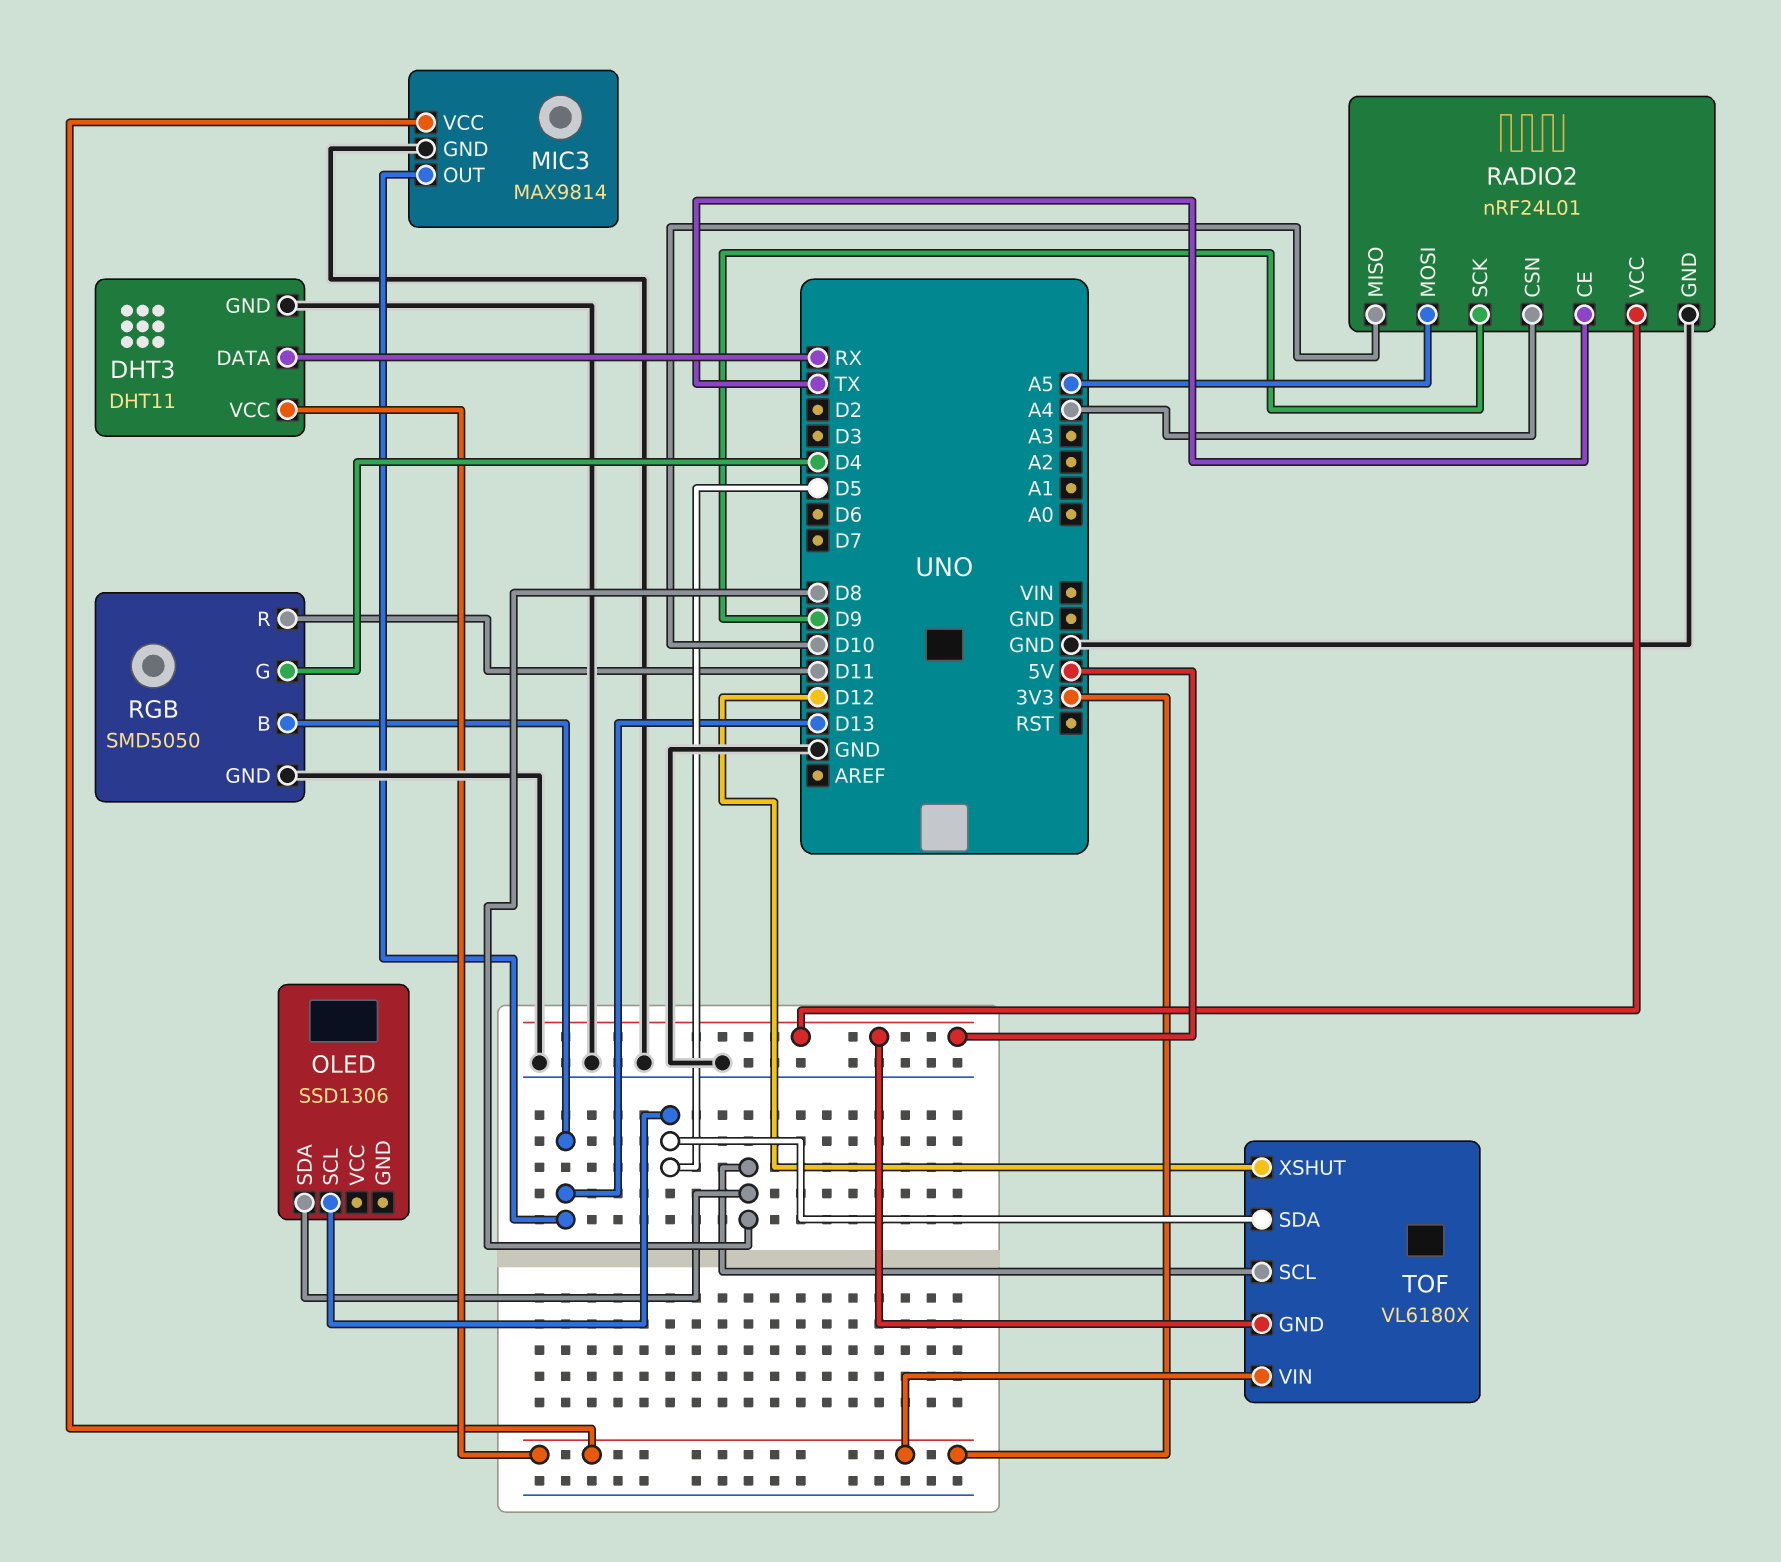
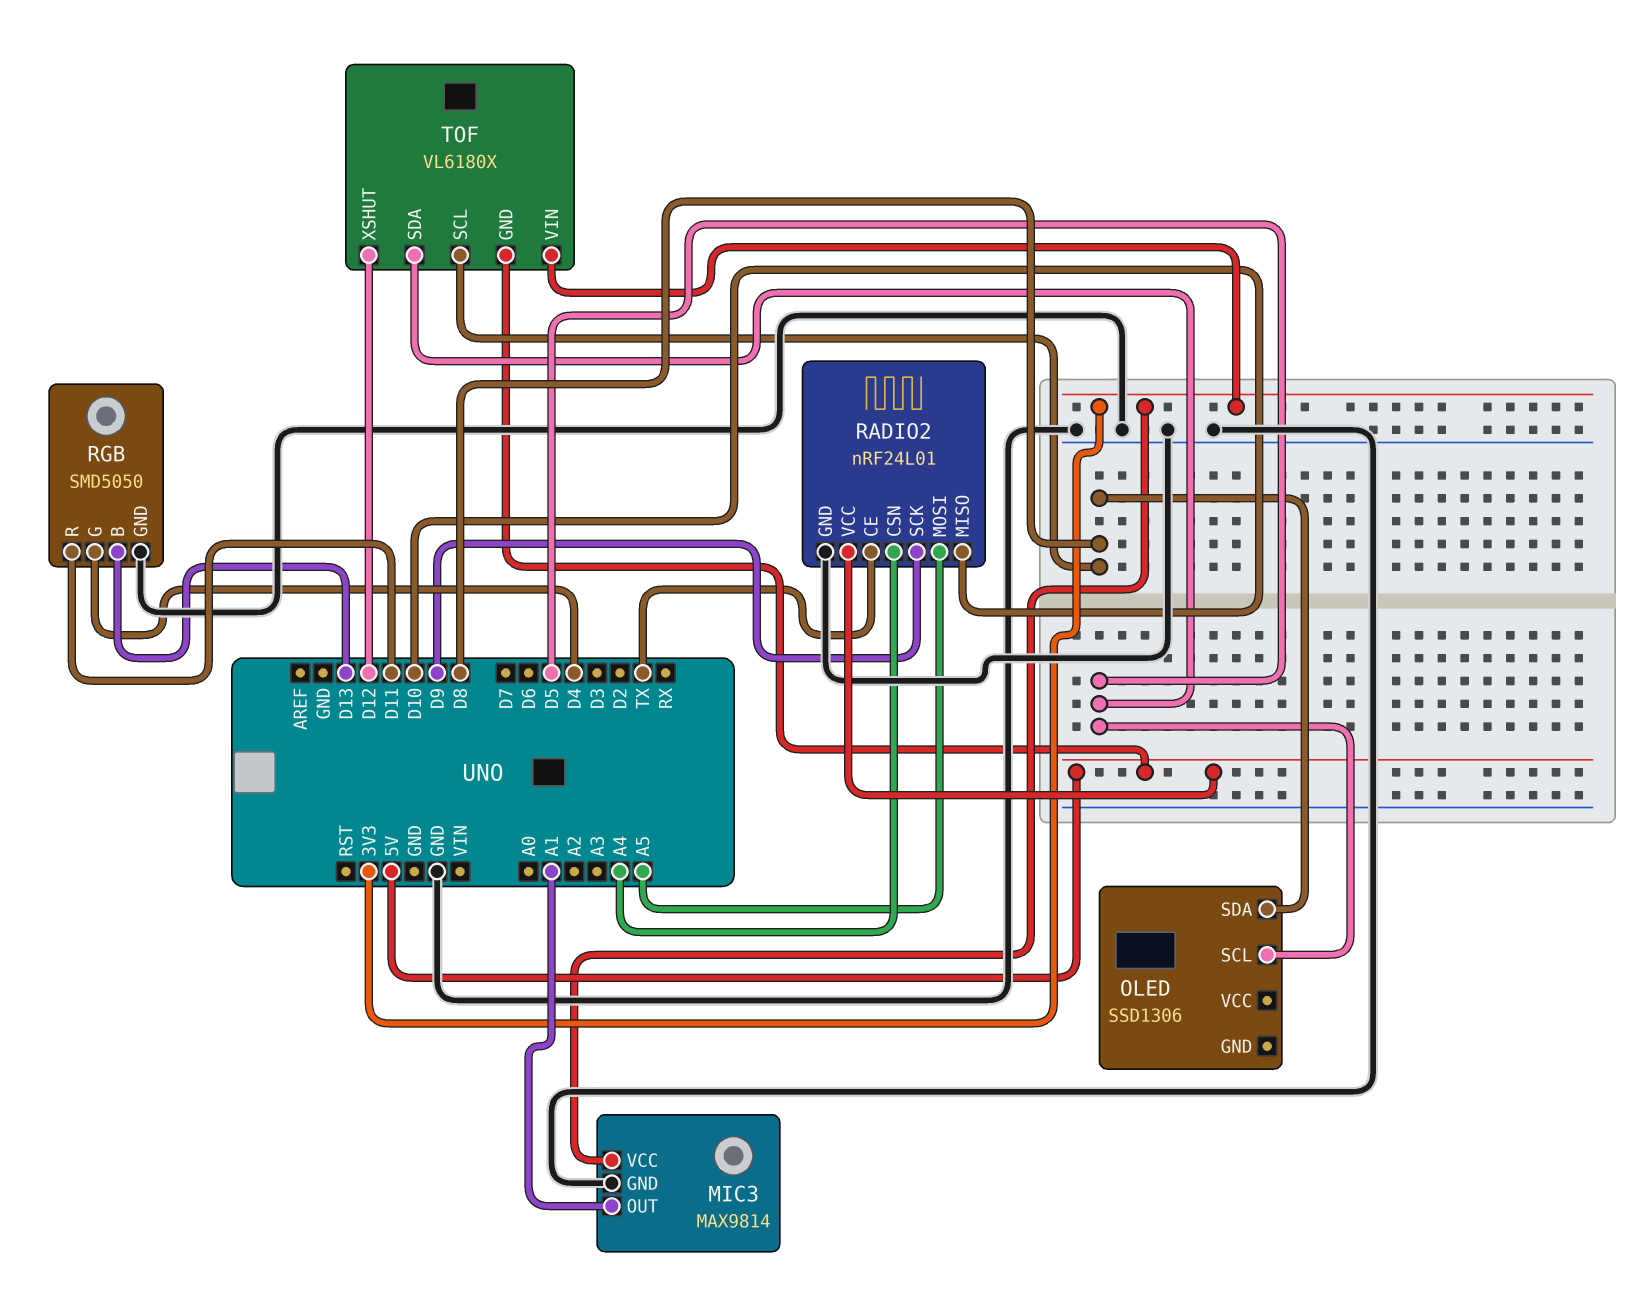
DHT3: DHT11 -> none
DHT3 pin DATA: RX -> none
DHT3 pin GND: GND -> none
DHT3 pin VCC: 3V3 -> none
MIC3 pin OUT: D13 -> A1

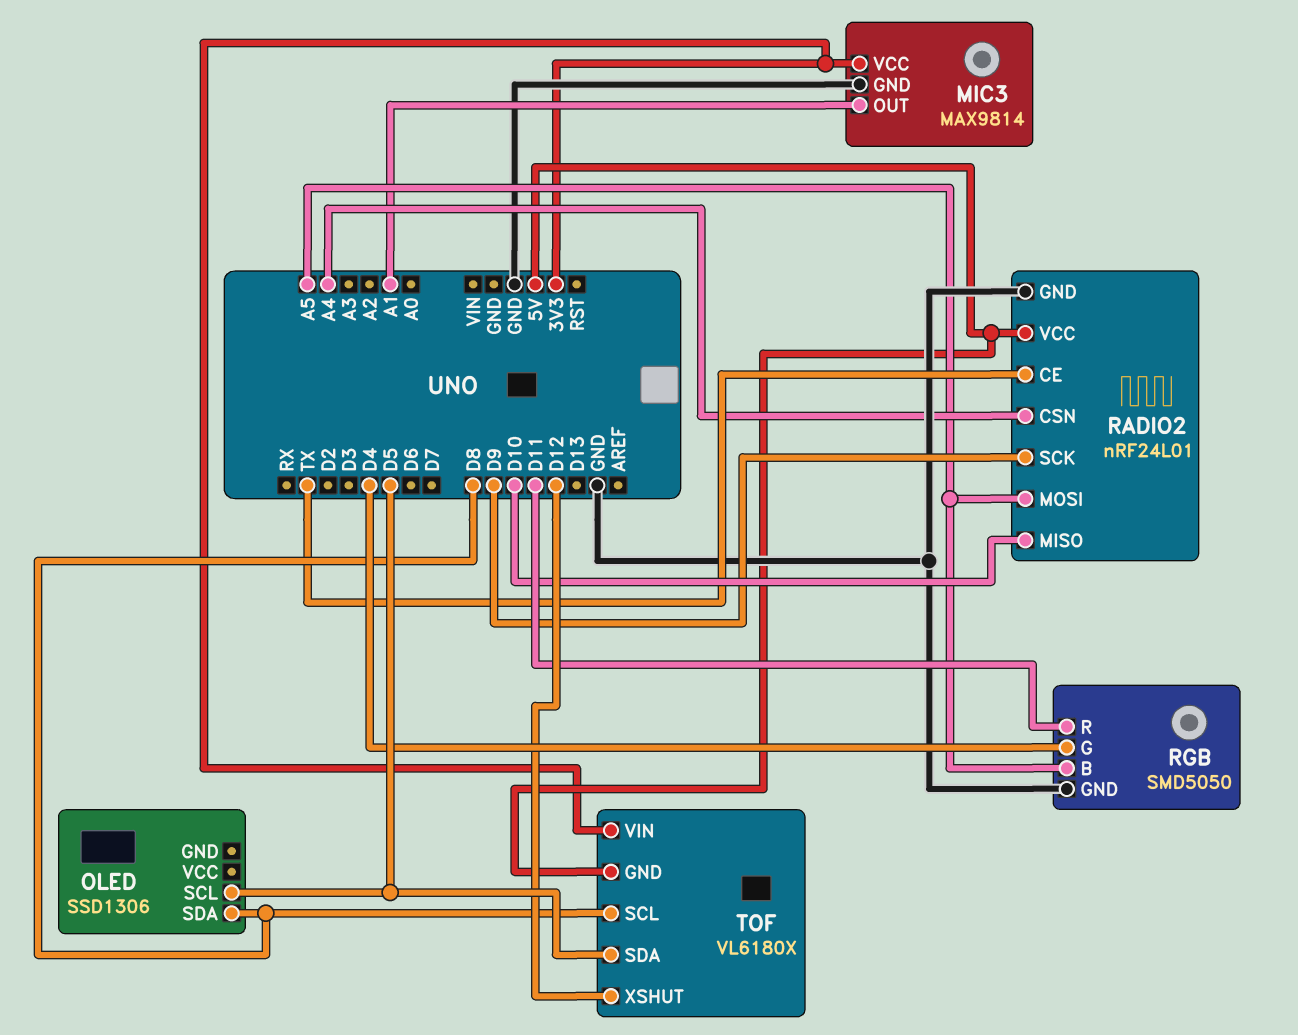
RGB pin B: D13 -> A5

